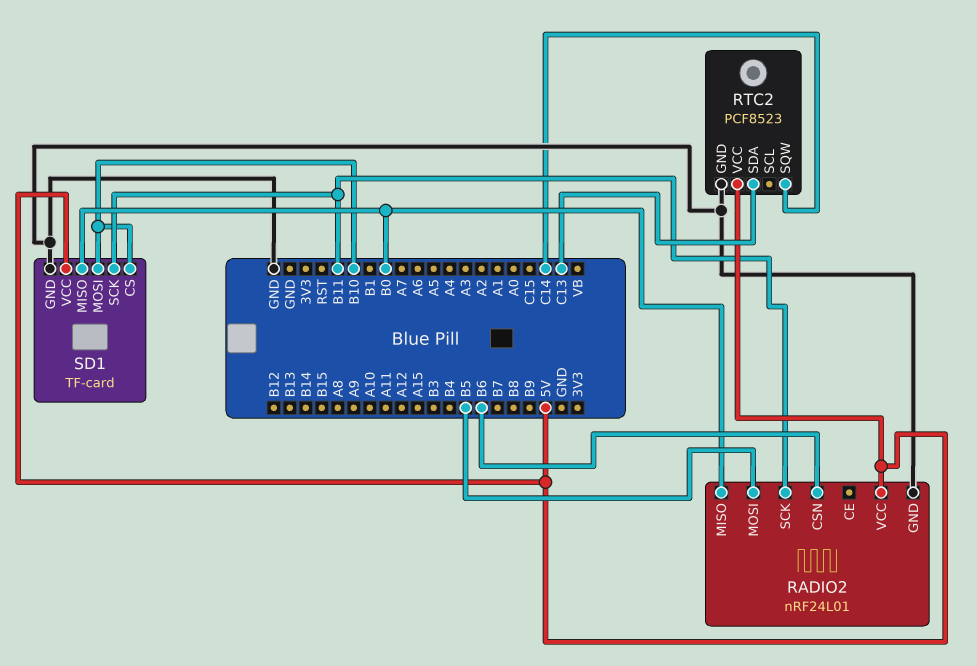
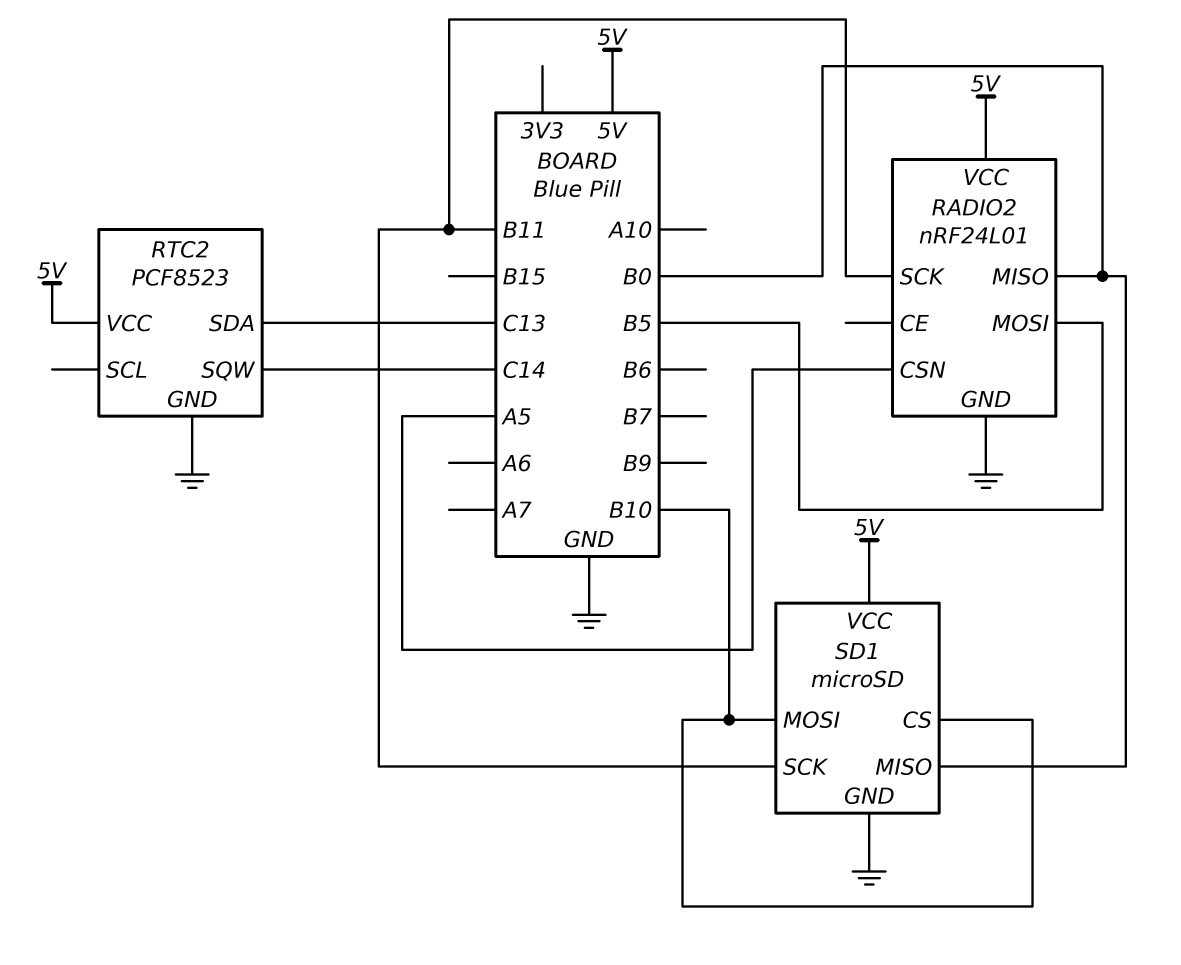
RADIO2 pin CSN: B6 -> A5
SD1: TF-card -> microSD

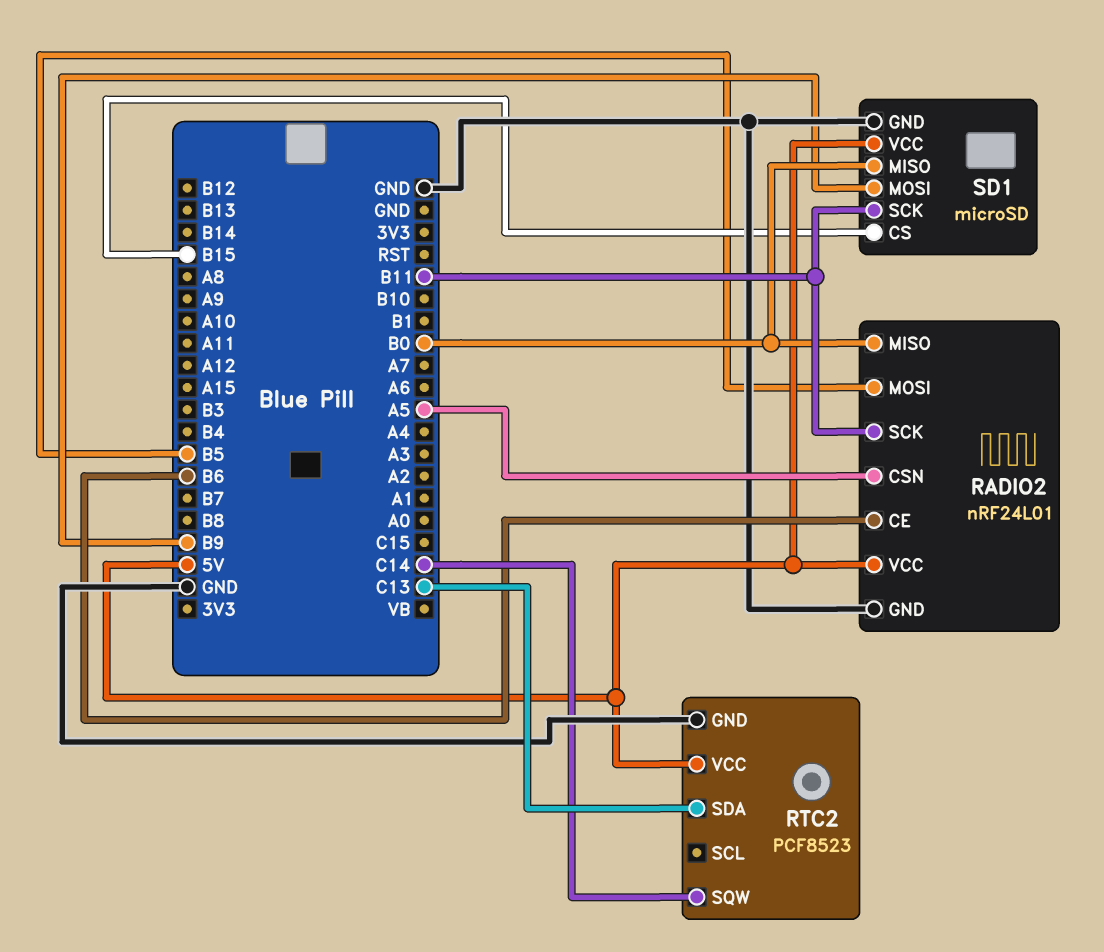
RADIO2 pin CE: none -> B6
SD1 pin CS: B10 -> B15
SD1 pin MOSI: B10 -> B9

